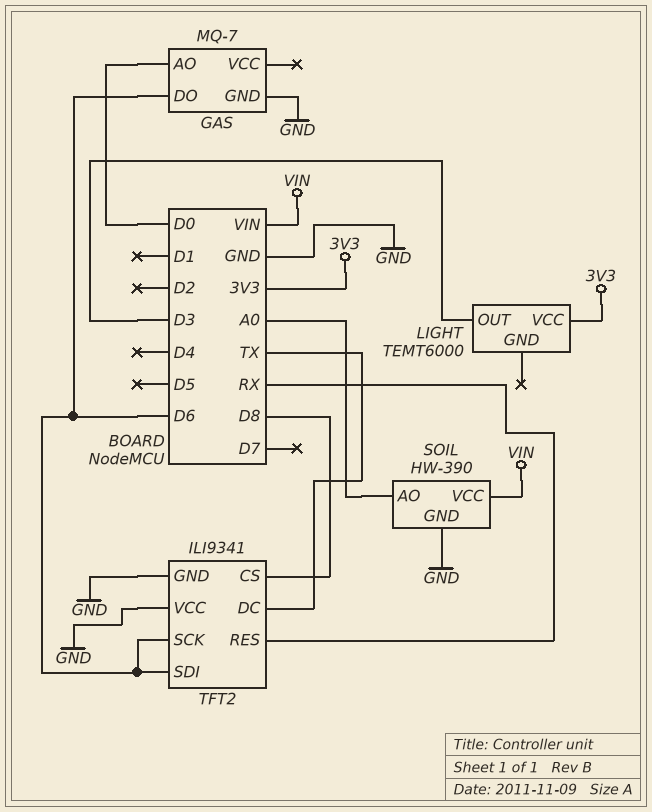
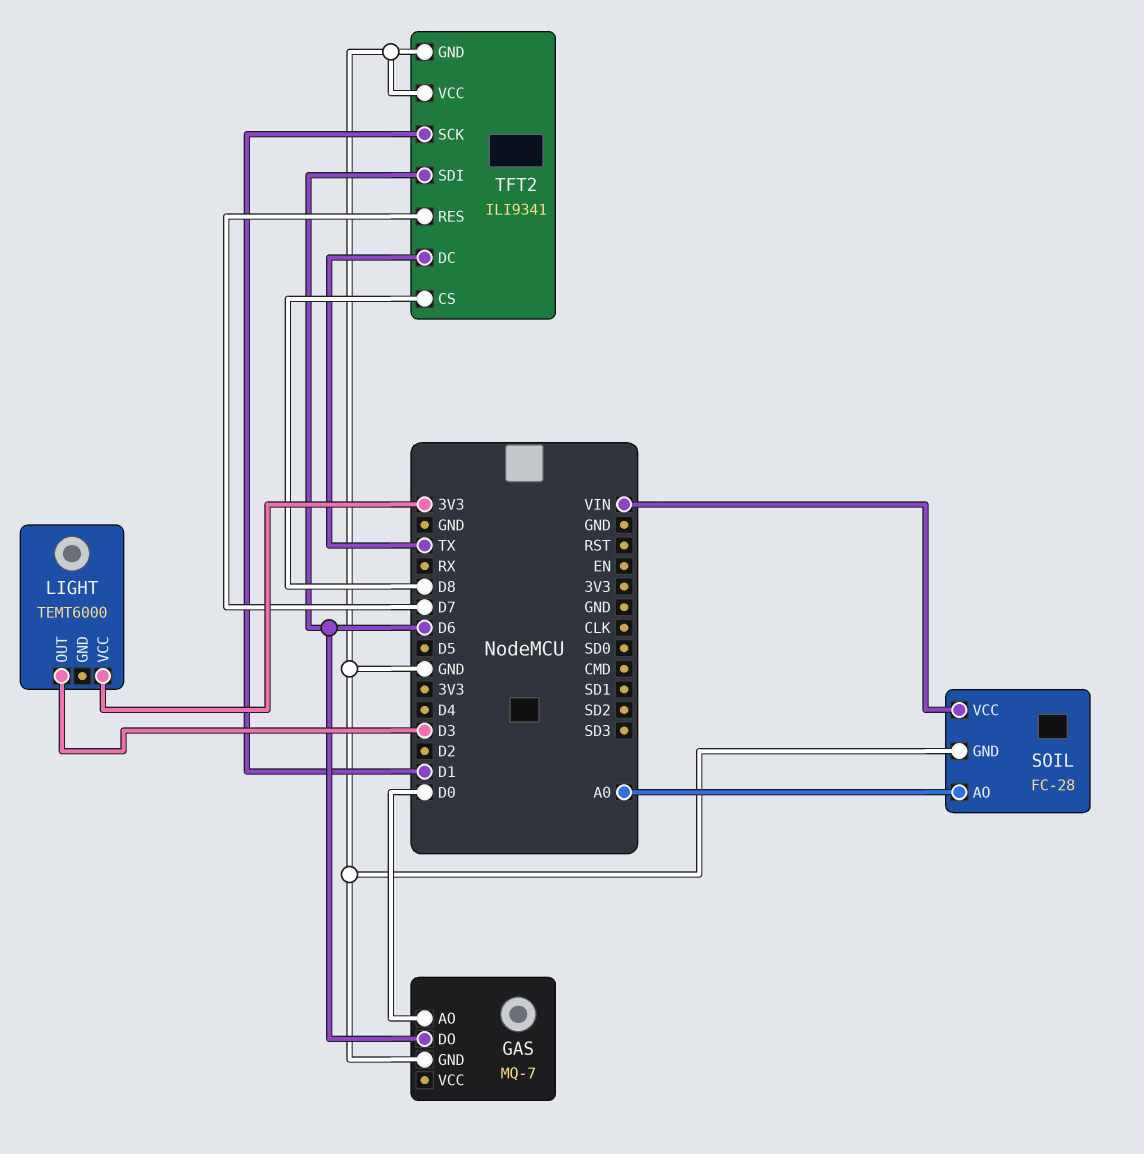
SOIL: HW-390 -> FC-28
TFT2 pin RES: RX -> D7
TFT2 pin SCK: D6 -> D1

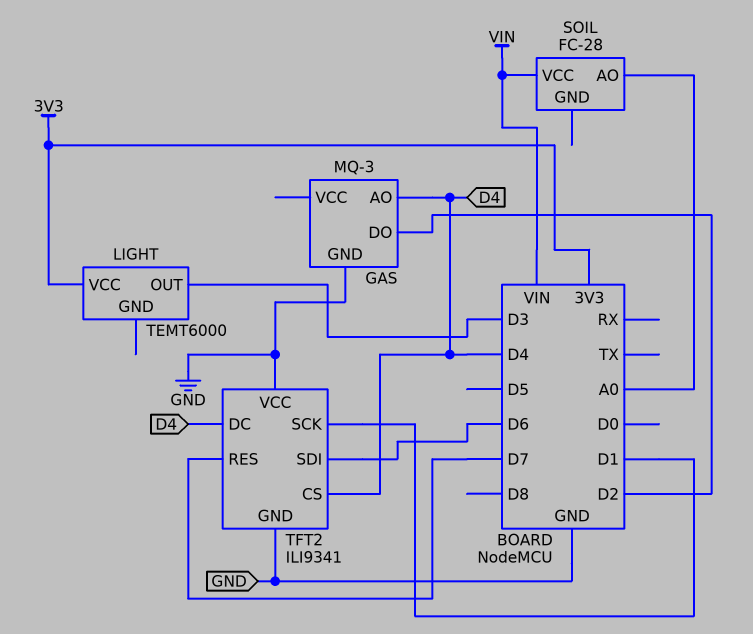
GAS: MQ-7 -> MQ-3
GAS pin AO: D0 -> D4
GAS pin DO: D6 -> D2
SOIL pin GND: GND -> none
TFT2 pin CS: D8 -> D4
TFT2 pin DC: TX -> D4

